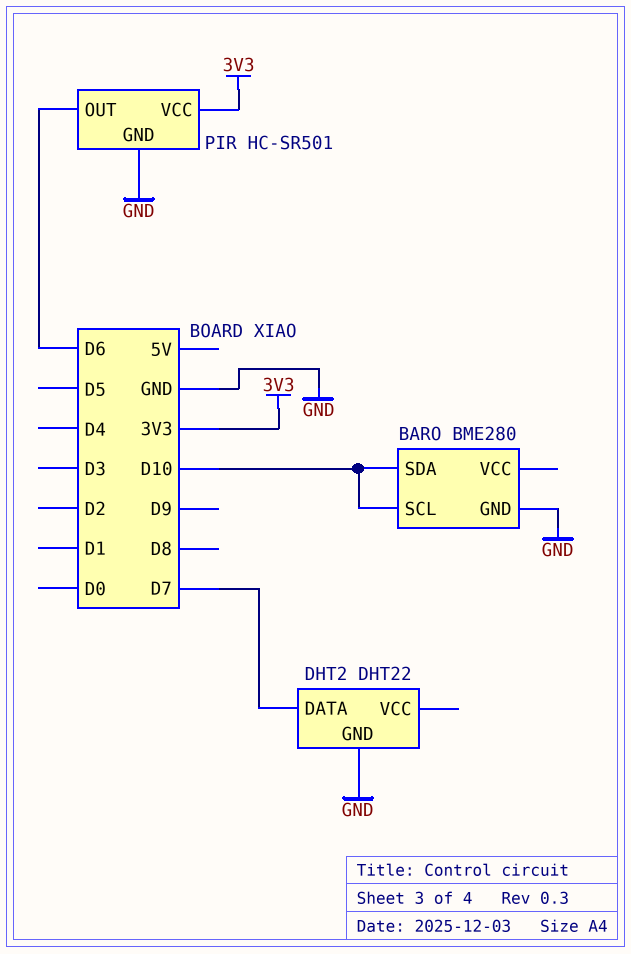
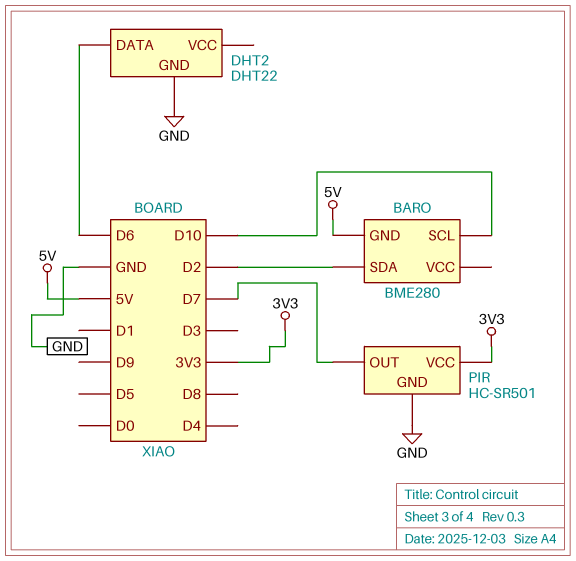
BARO pin GND: GND -> 5V
BARO pin SDA: D10 -> D2
DHT2 pin DATA: D7 -> D6
PIR pin OUT: D6 -> D7

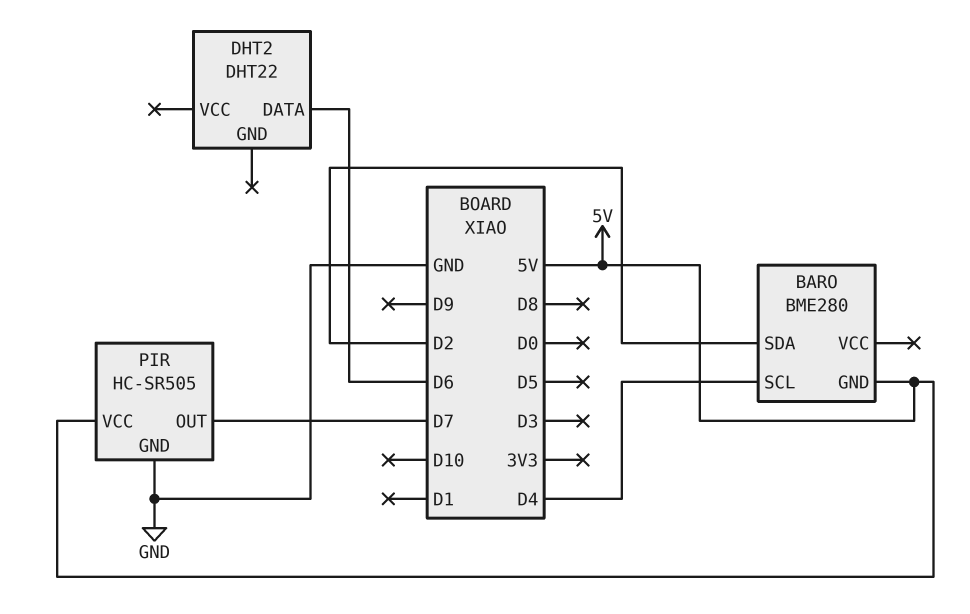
BARO pin SCL: D10 -> D4
DHT2 pin GND: GND -> none
PIR: HC-SR501 -> HC-SR505
PIR pin VCC: 3V3 -> 5V

